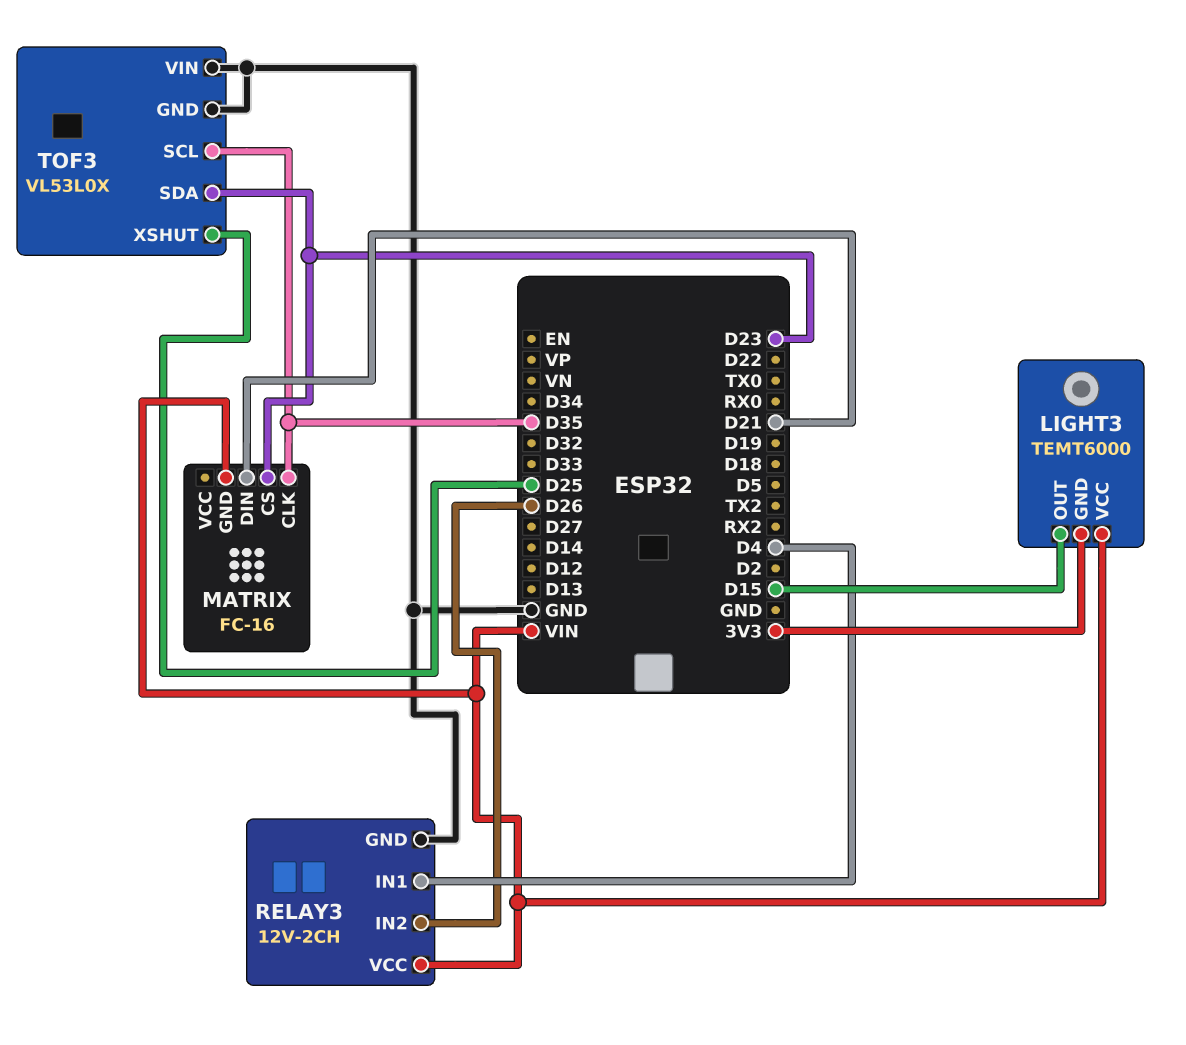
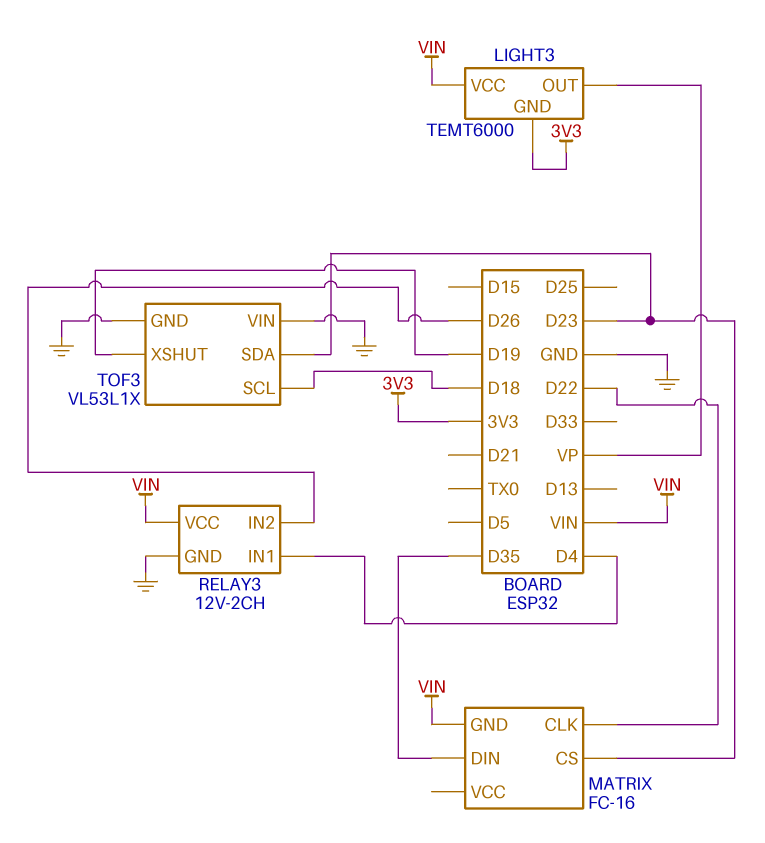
LIGHT3 pin OUT: D15 -> VP
MATRIX pin CLK: D35 -> D22
MATRIX pin DIN: D21 -> D35
TOF3: VL53L0X -> VL53L1X
TOF3 pin SCL: D35 -> D18
TOF3 pin XSHUT: D25 -> D19

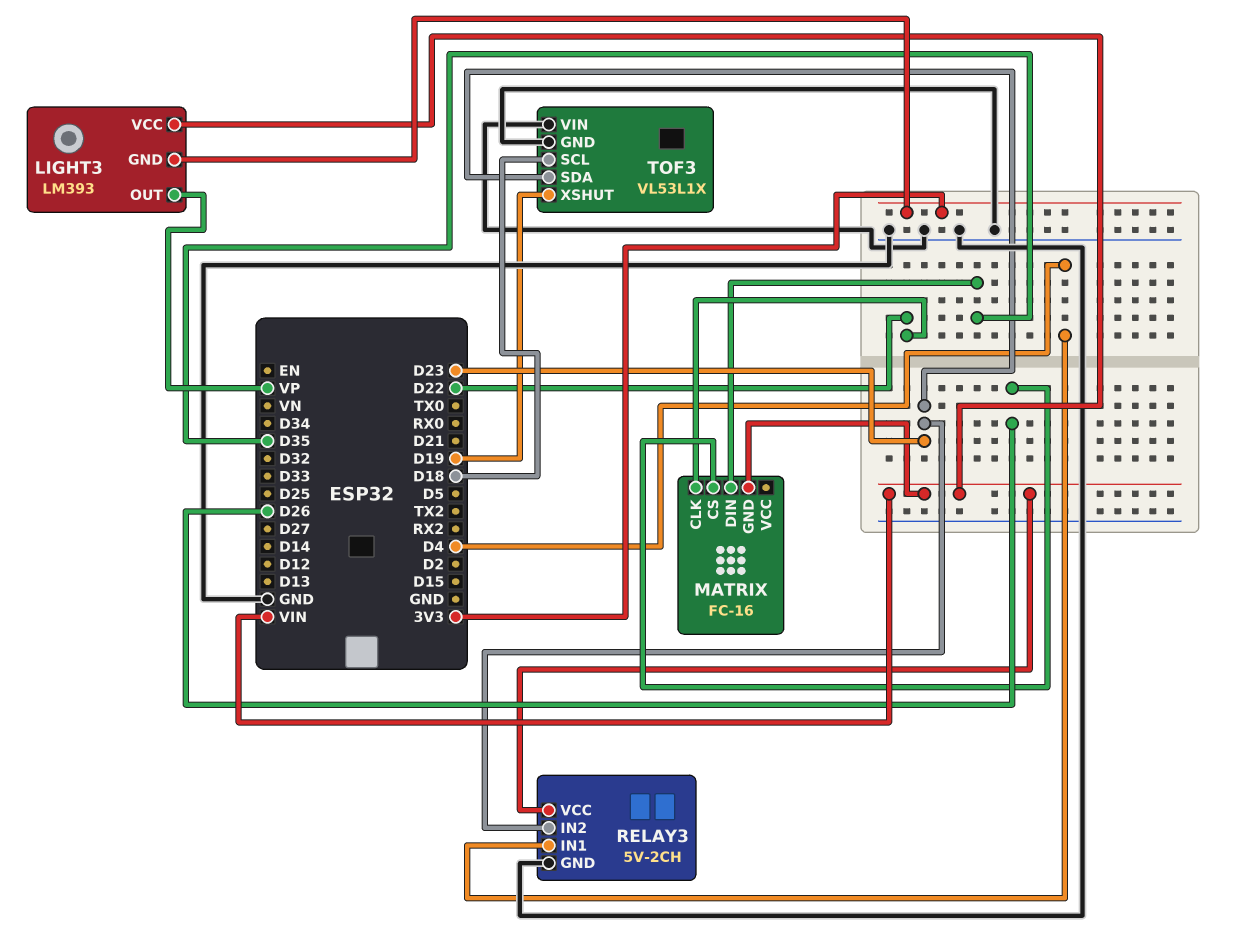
LIGHT3: TEMT6000 -> LM393
MATRIX pin CS: D23 -> D26
RELAY3: 12V-2CH -> 5V-2CH
RELAY3 pin IN2: D26 -> D23

